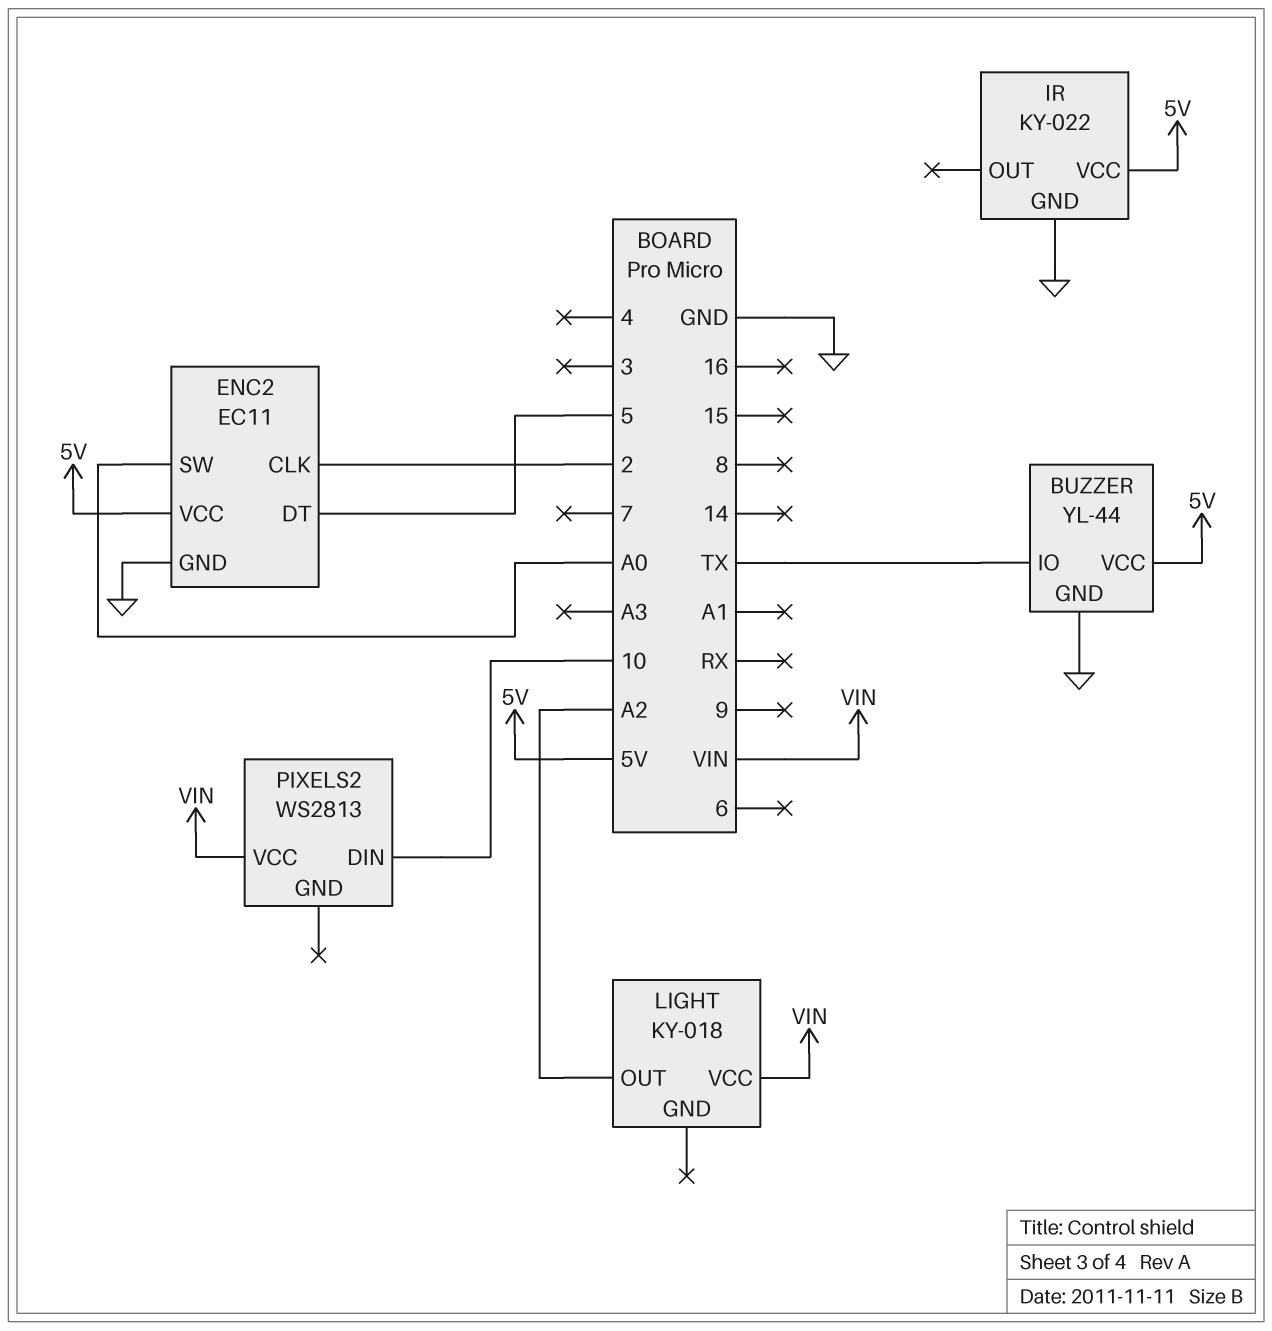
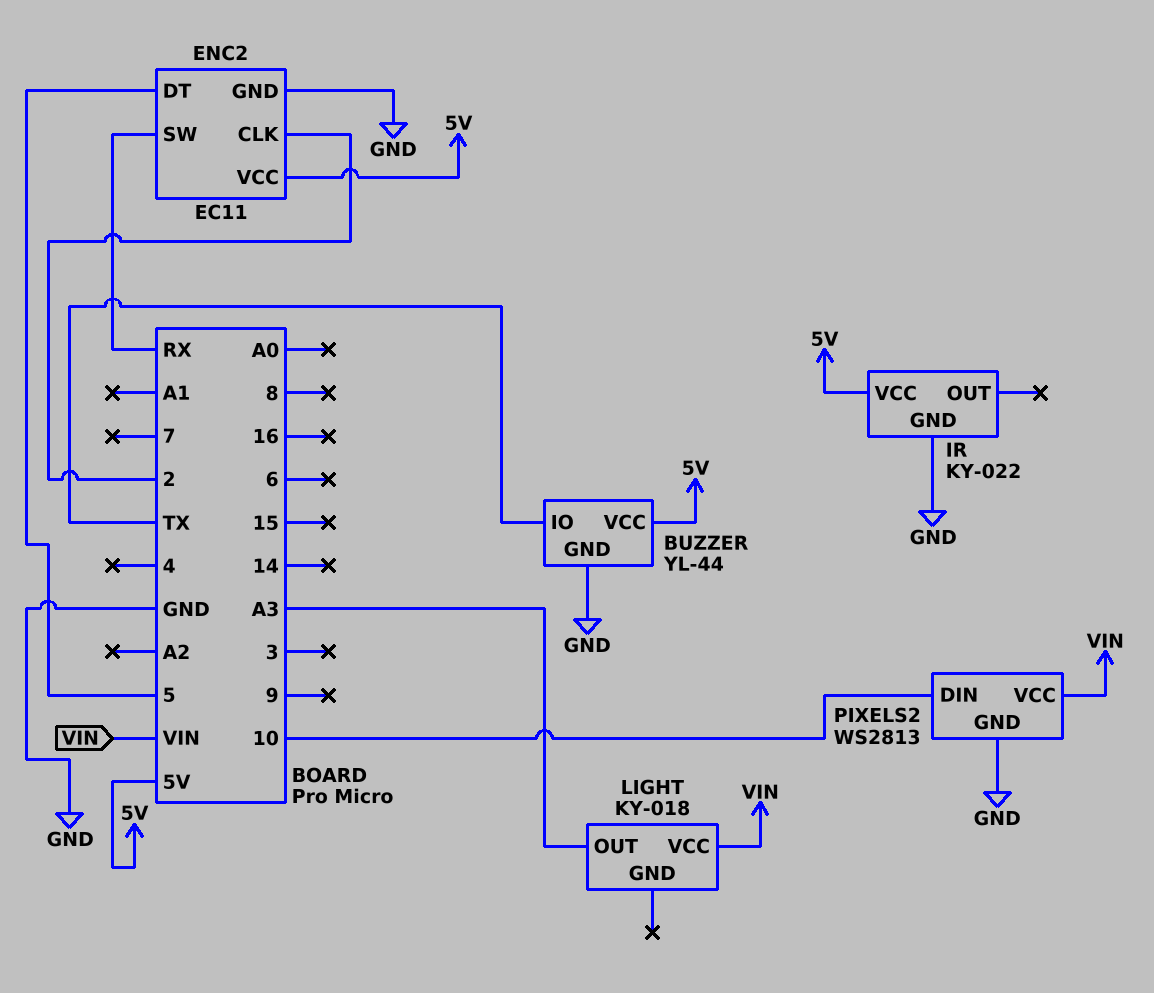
ENC2 pin SW: A0 -> RX
LIGHT pin OUT: A2 -> A3
PIXELS2 pin GND: none -> GND

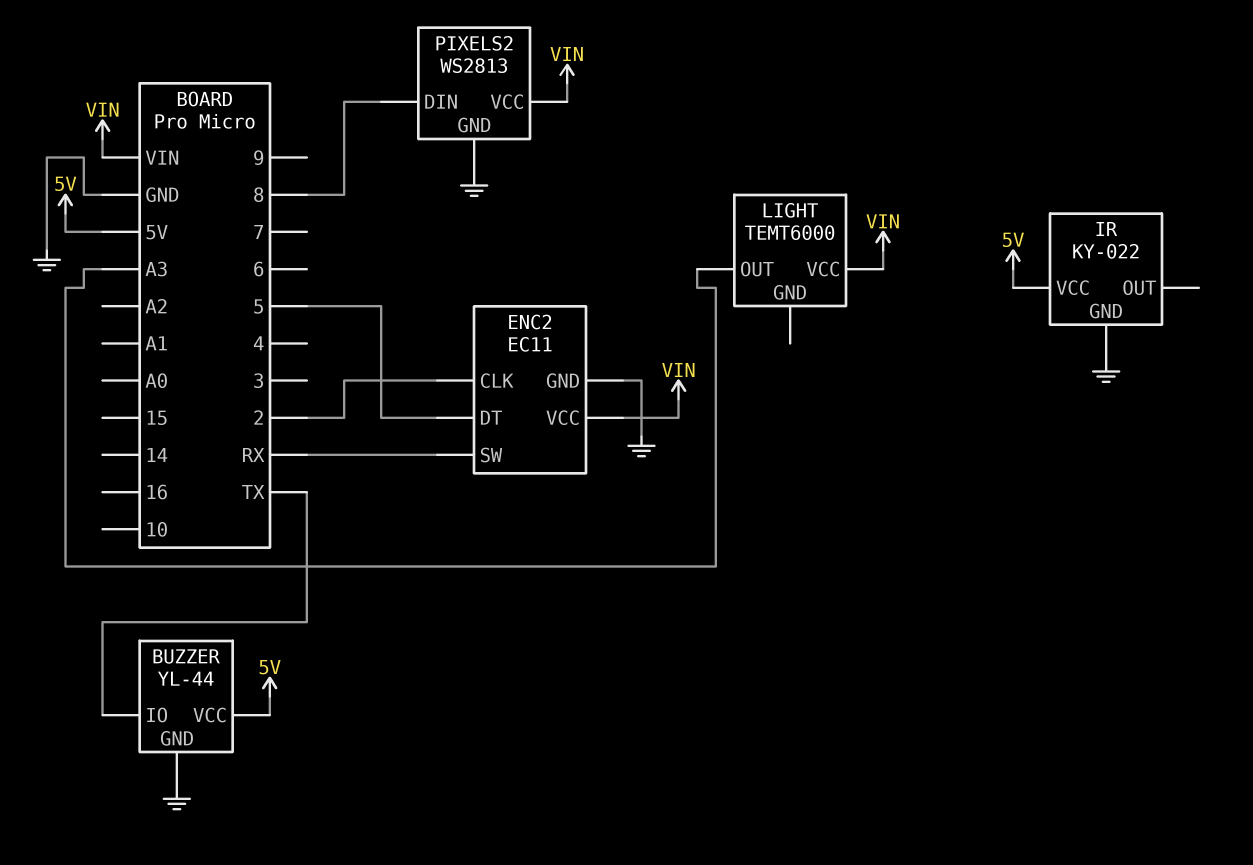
ENC2 pin VCC: 5V -> VIN
LIGHT: KY-018 -> TEMT6000
PIXELS2 pin DIN: 10 -> 8

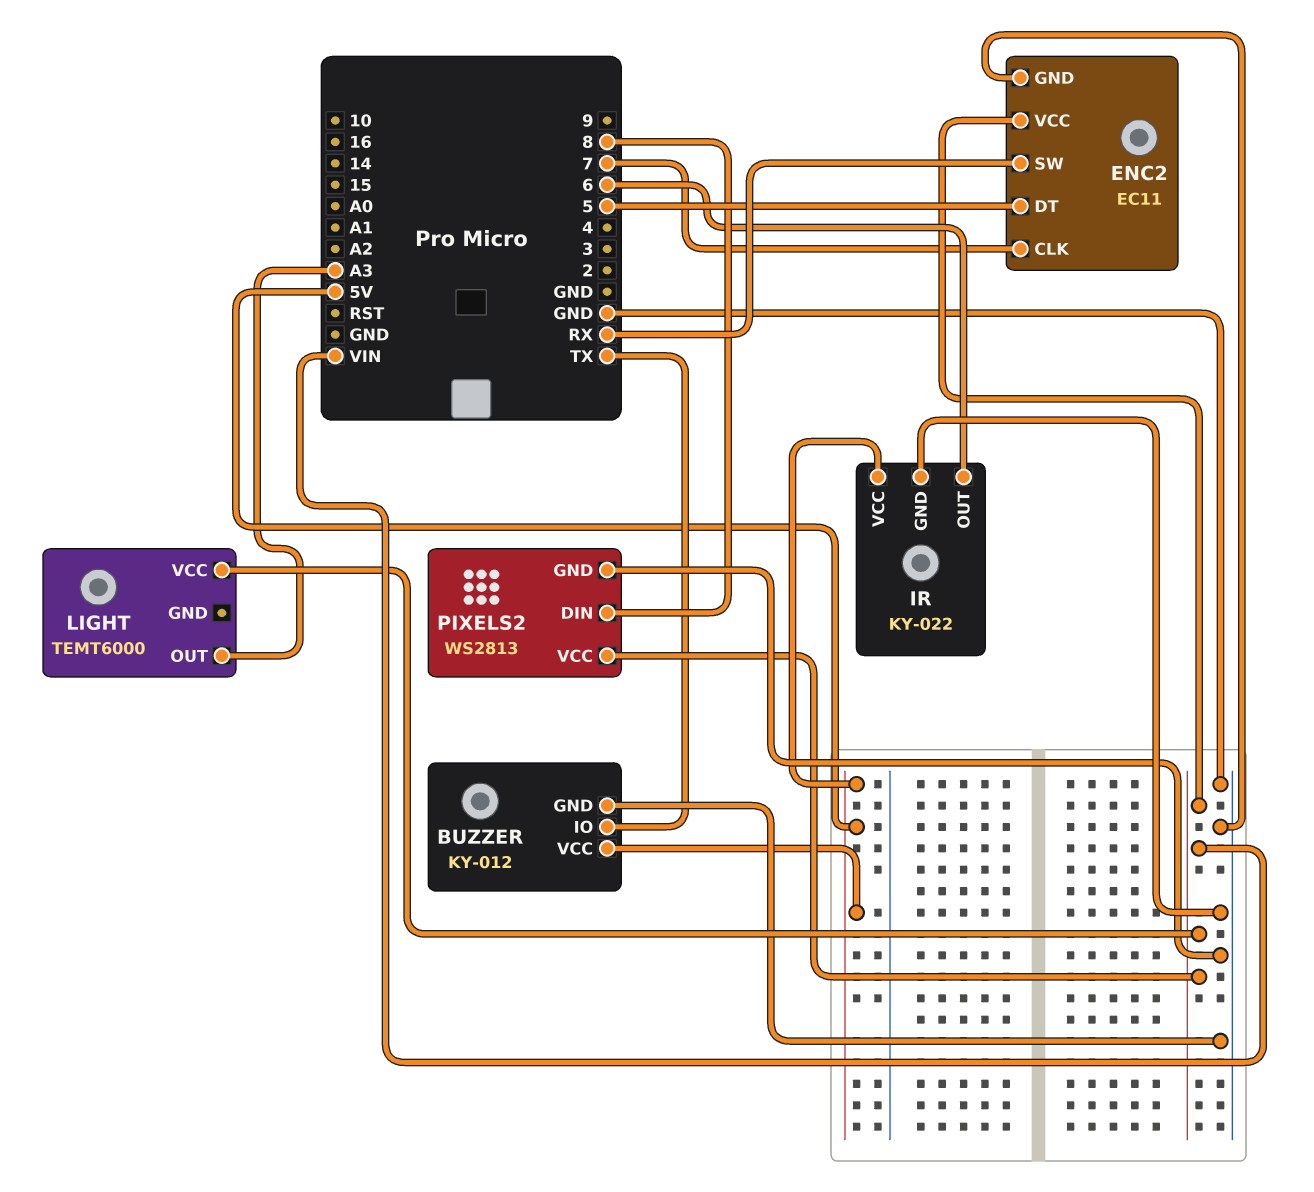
BUZZER: YL-44 -> KY-012
ENC2 pin CLK: 2 -> 7
IR pin OUT: none -> 6

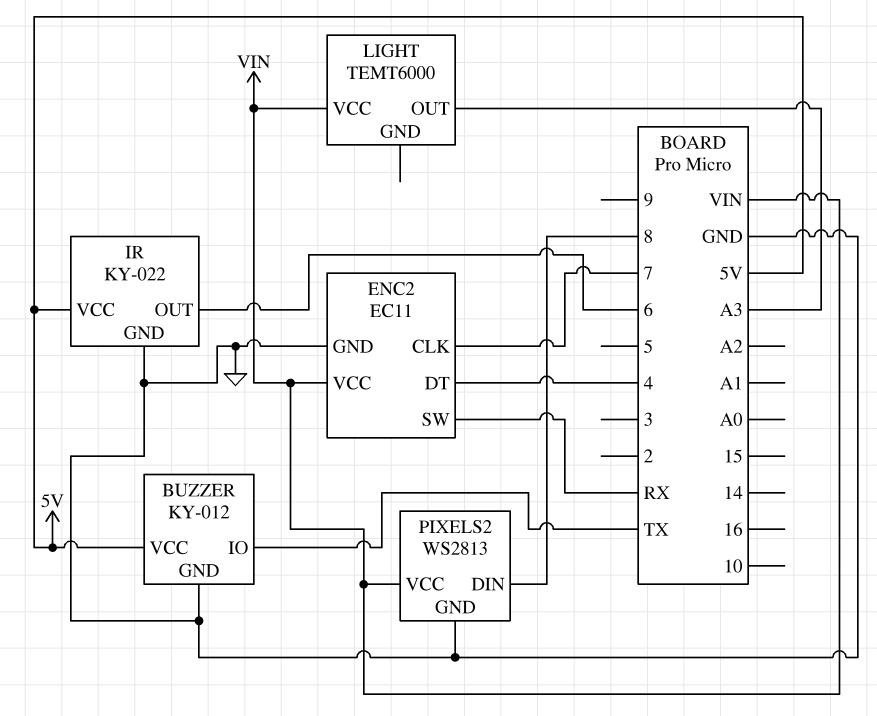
ENC2 pin DT: 5 -> 4

